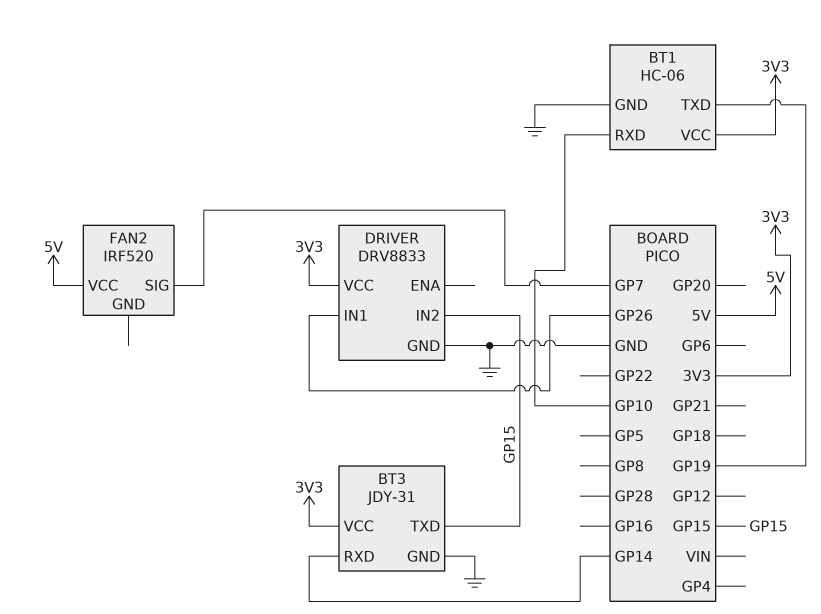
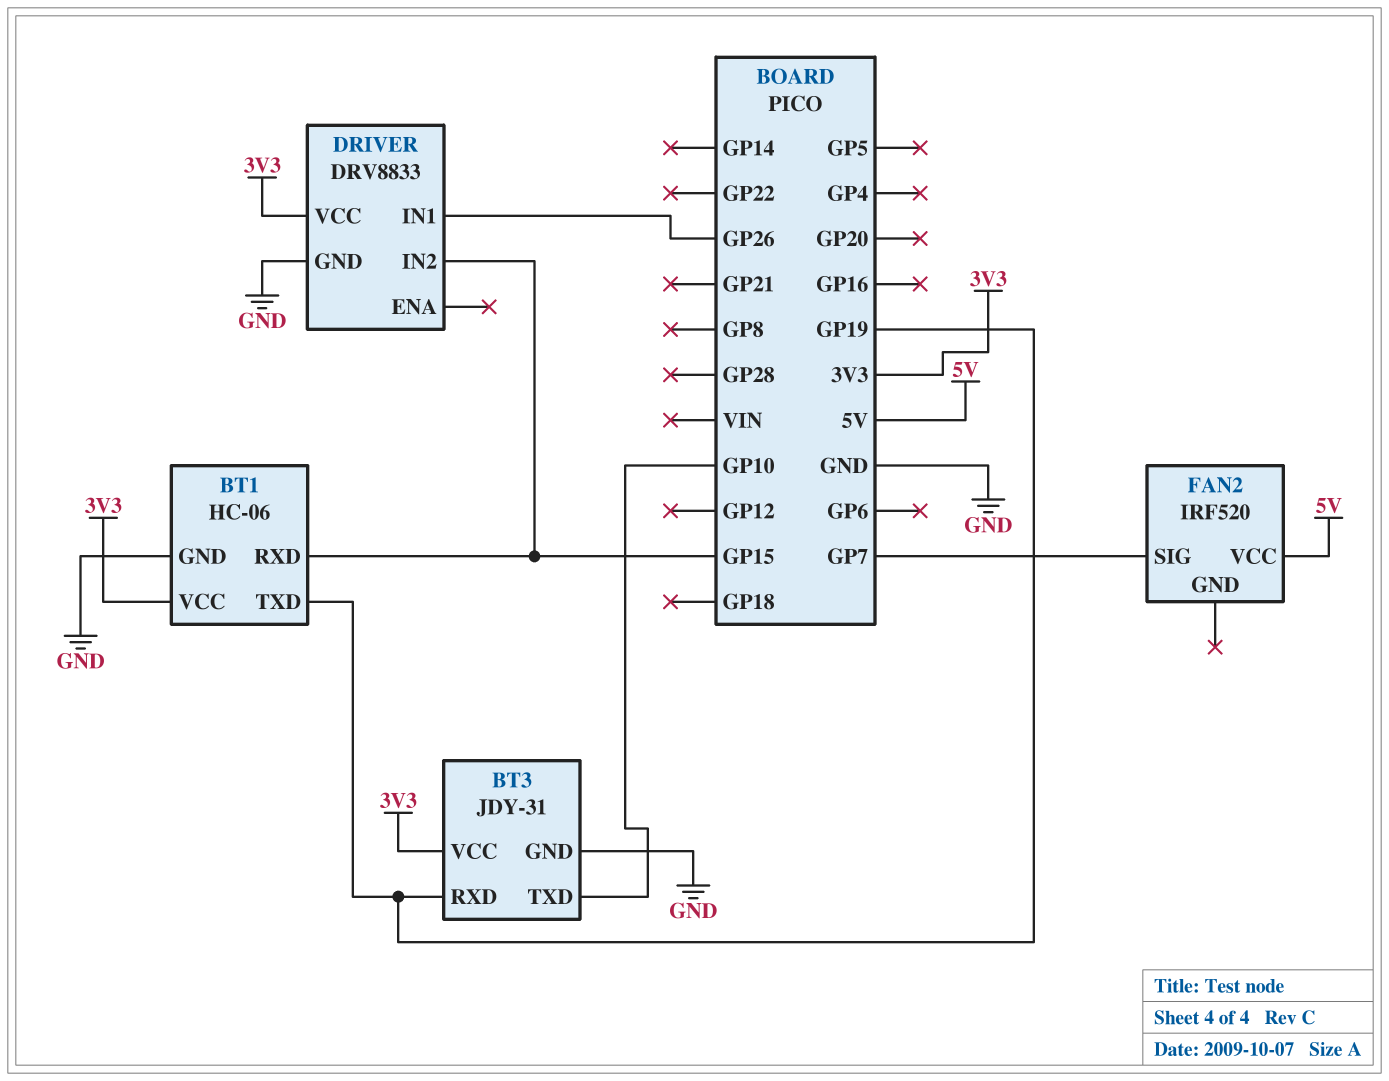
BT1 pin RXD: GP10 -> GP15
BT3 pin RXD: GP14 -> GP19
BT3 pin TXD: GP15 -> GP10

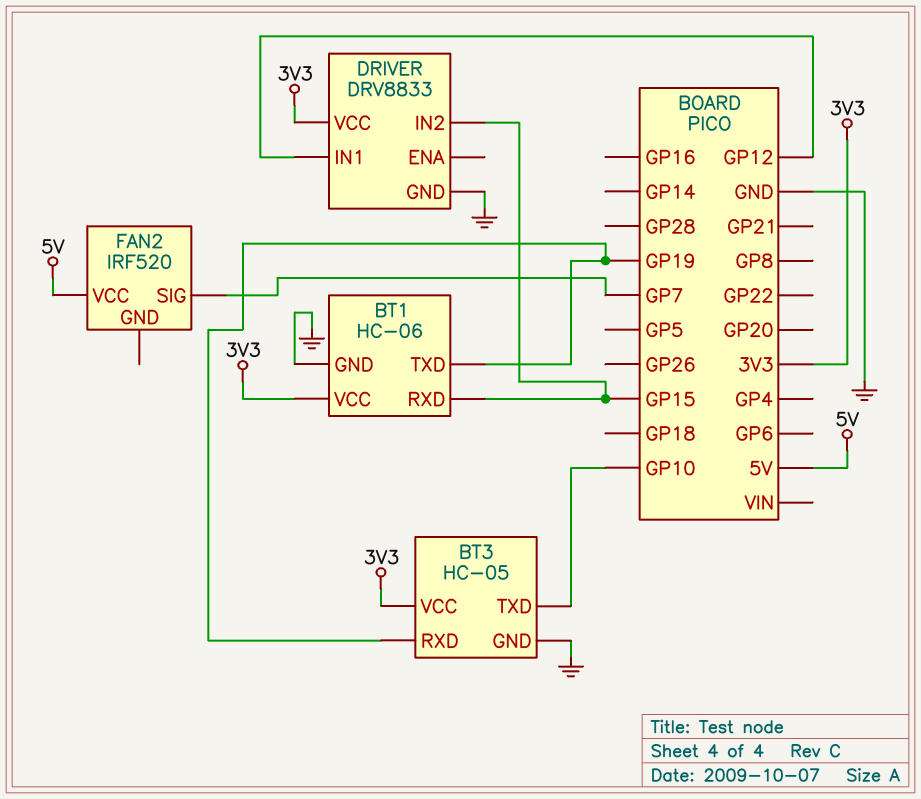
BT3: JDY-31 -> HC-05
DRIVER pin IN1: GP26 -> GP12

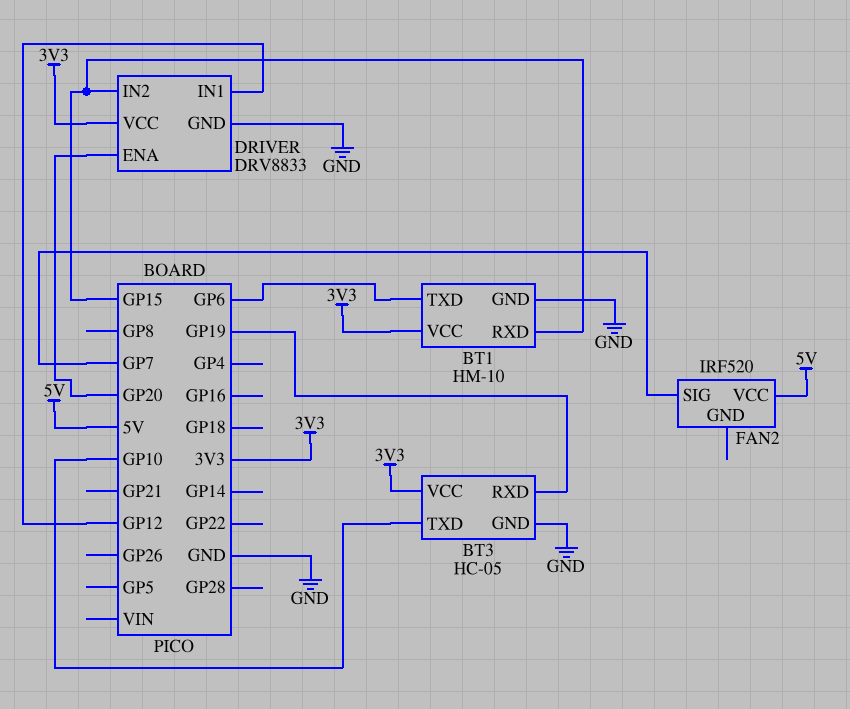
BT1: HC-06 -> HM-10
BT1 pin TXD: GP19 -> GP6
DRIVER pin ENA: none -> GP20

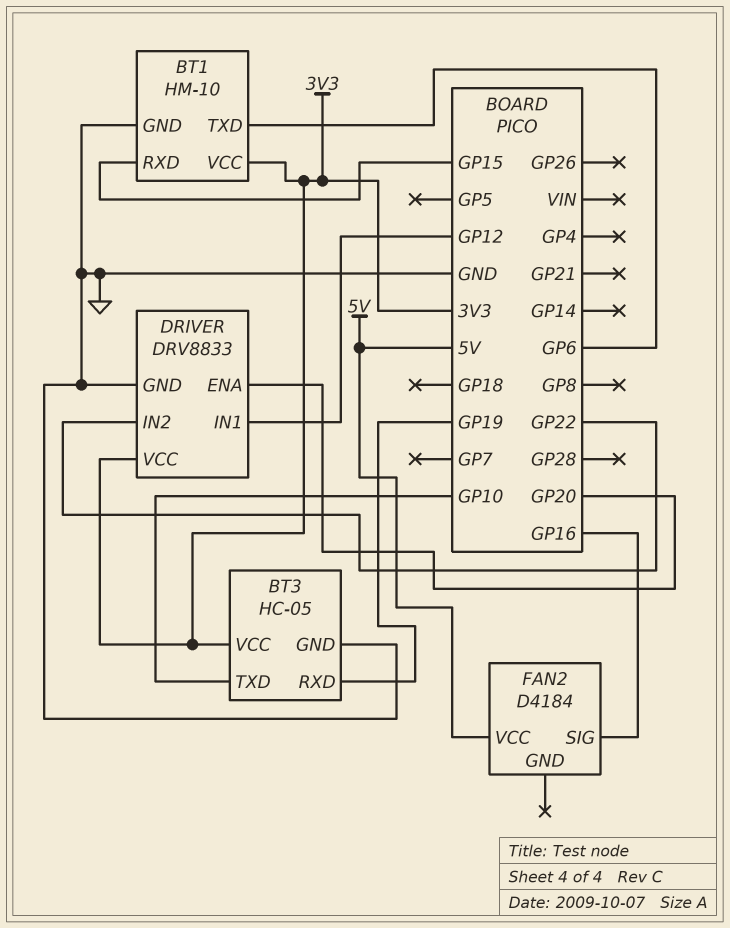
DRIVER pin IN2: GP15 -> GP22
FAN2: IRF520 -> D4184
FAN2 pin SIG: GP7 -> GP16

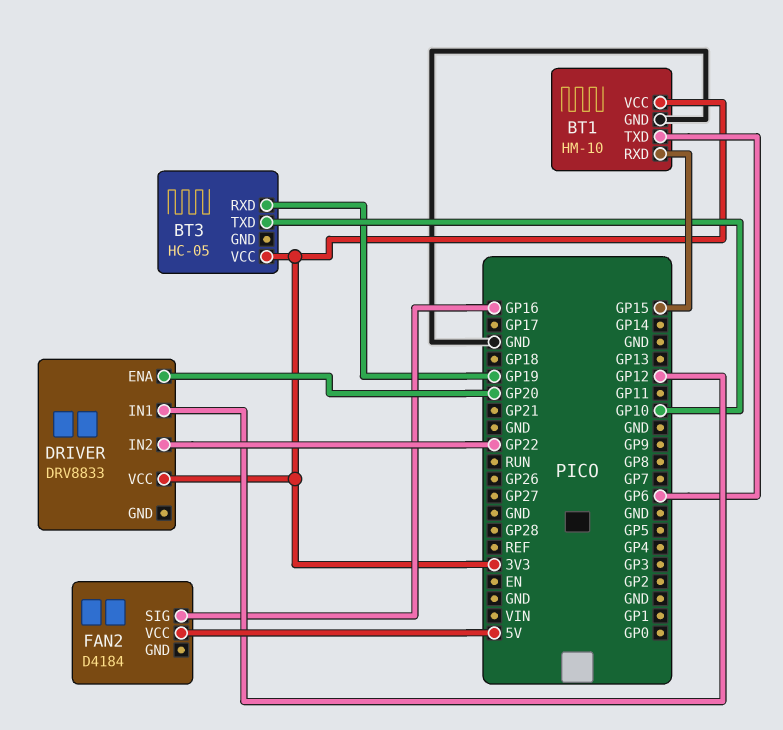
BT3 pin GND: GND -> none
DRIVER pin GND: GND -> none

